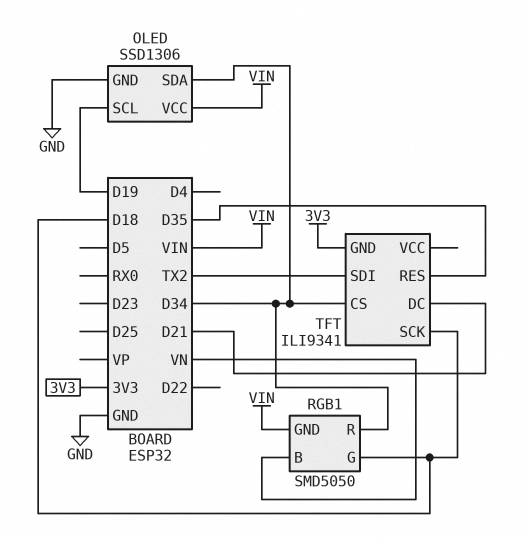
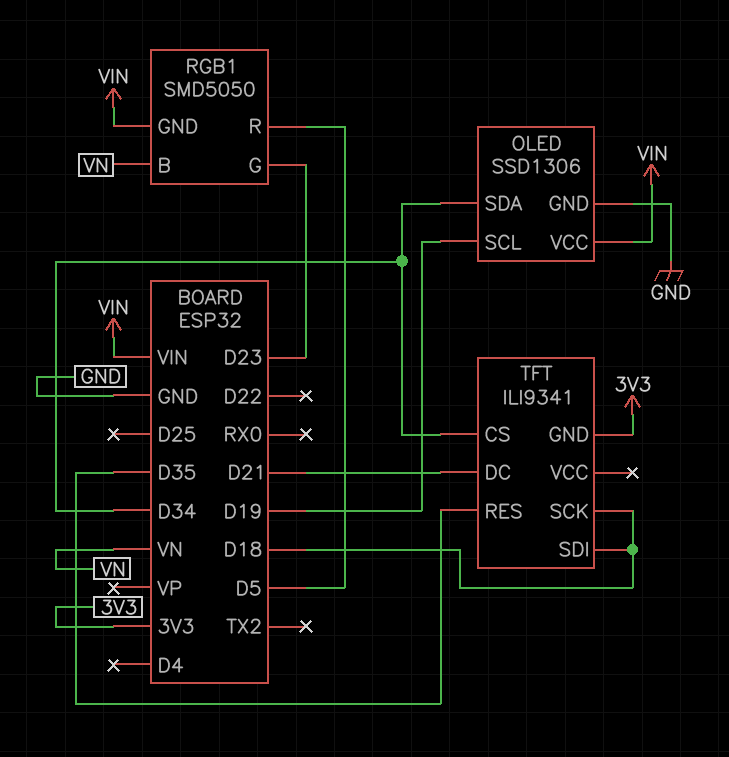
RGB1 pin G: D18 -> D23
RGB1 pin R: D34 -> D5
TFT pin SDI: TX2 -> D18

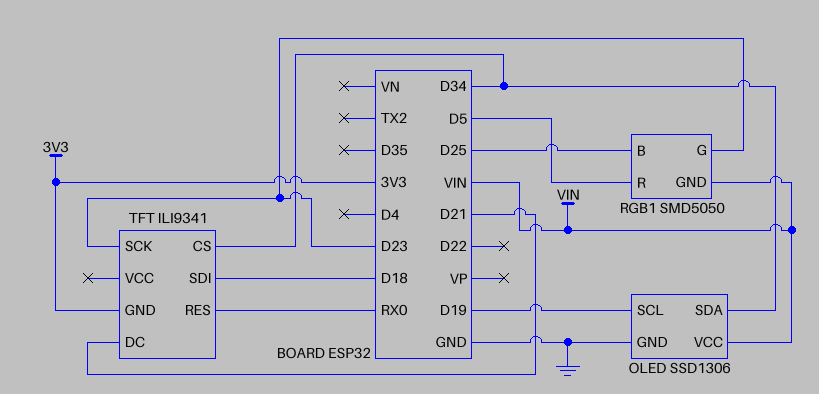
RGB1 pin B: VN -> D25
TFT pin RES: D35 -> RX0
TFT pin SCK: D18 -> D23

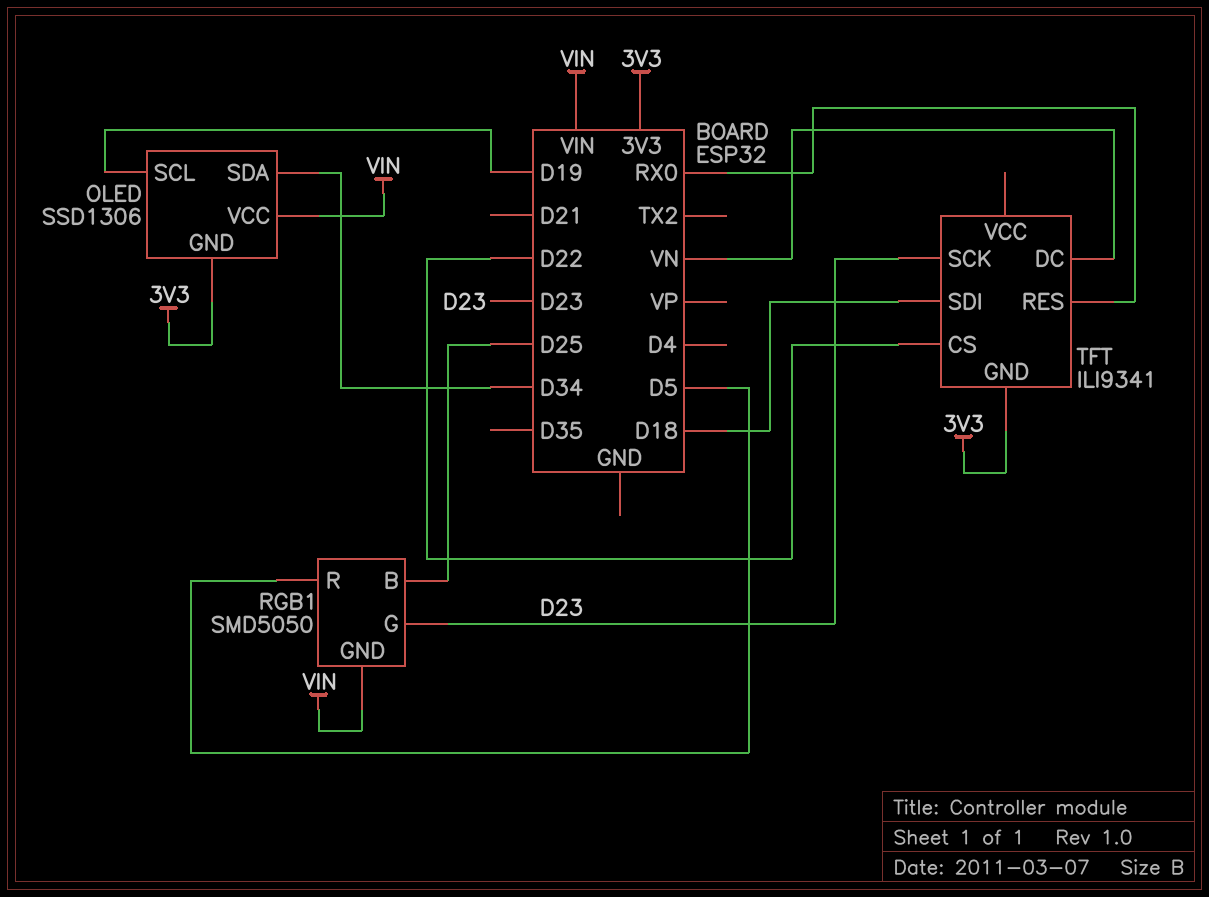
OLED pin GND: GND -> 3V3
TFT pin CS: D34 -> D22
TFT pin DC: D21 -> VN

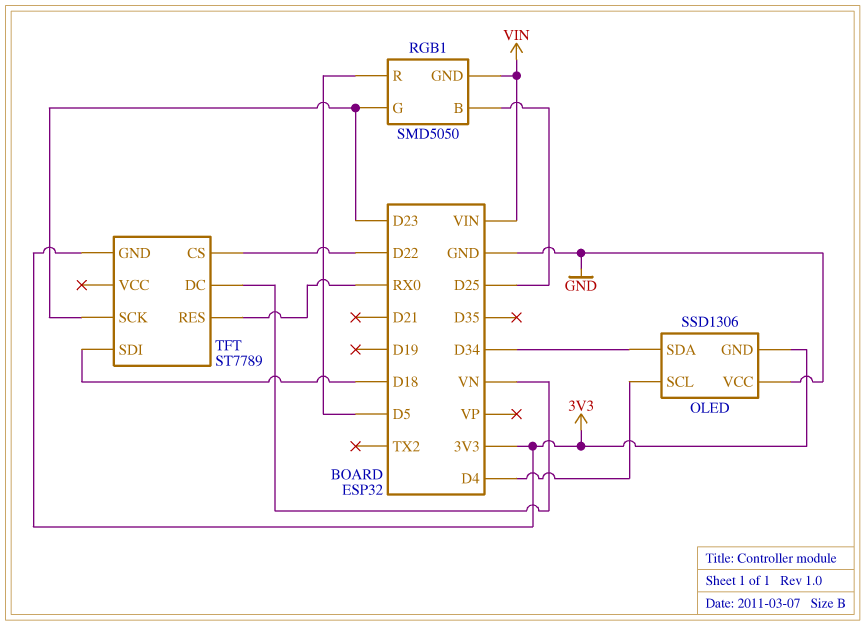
OLED pin SCL: D19 -> D4
OLED pin VCC: VIN -> GND
TFT: ILI9341 -> ST7789

